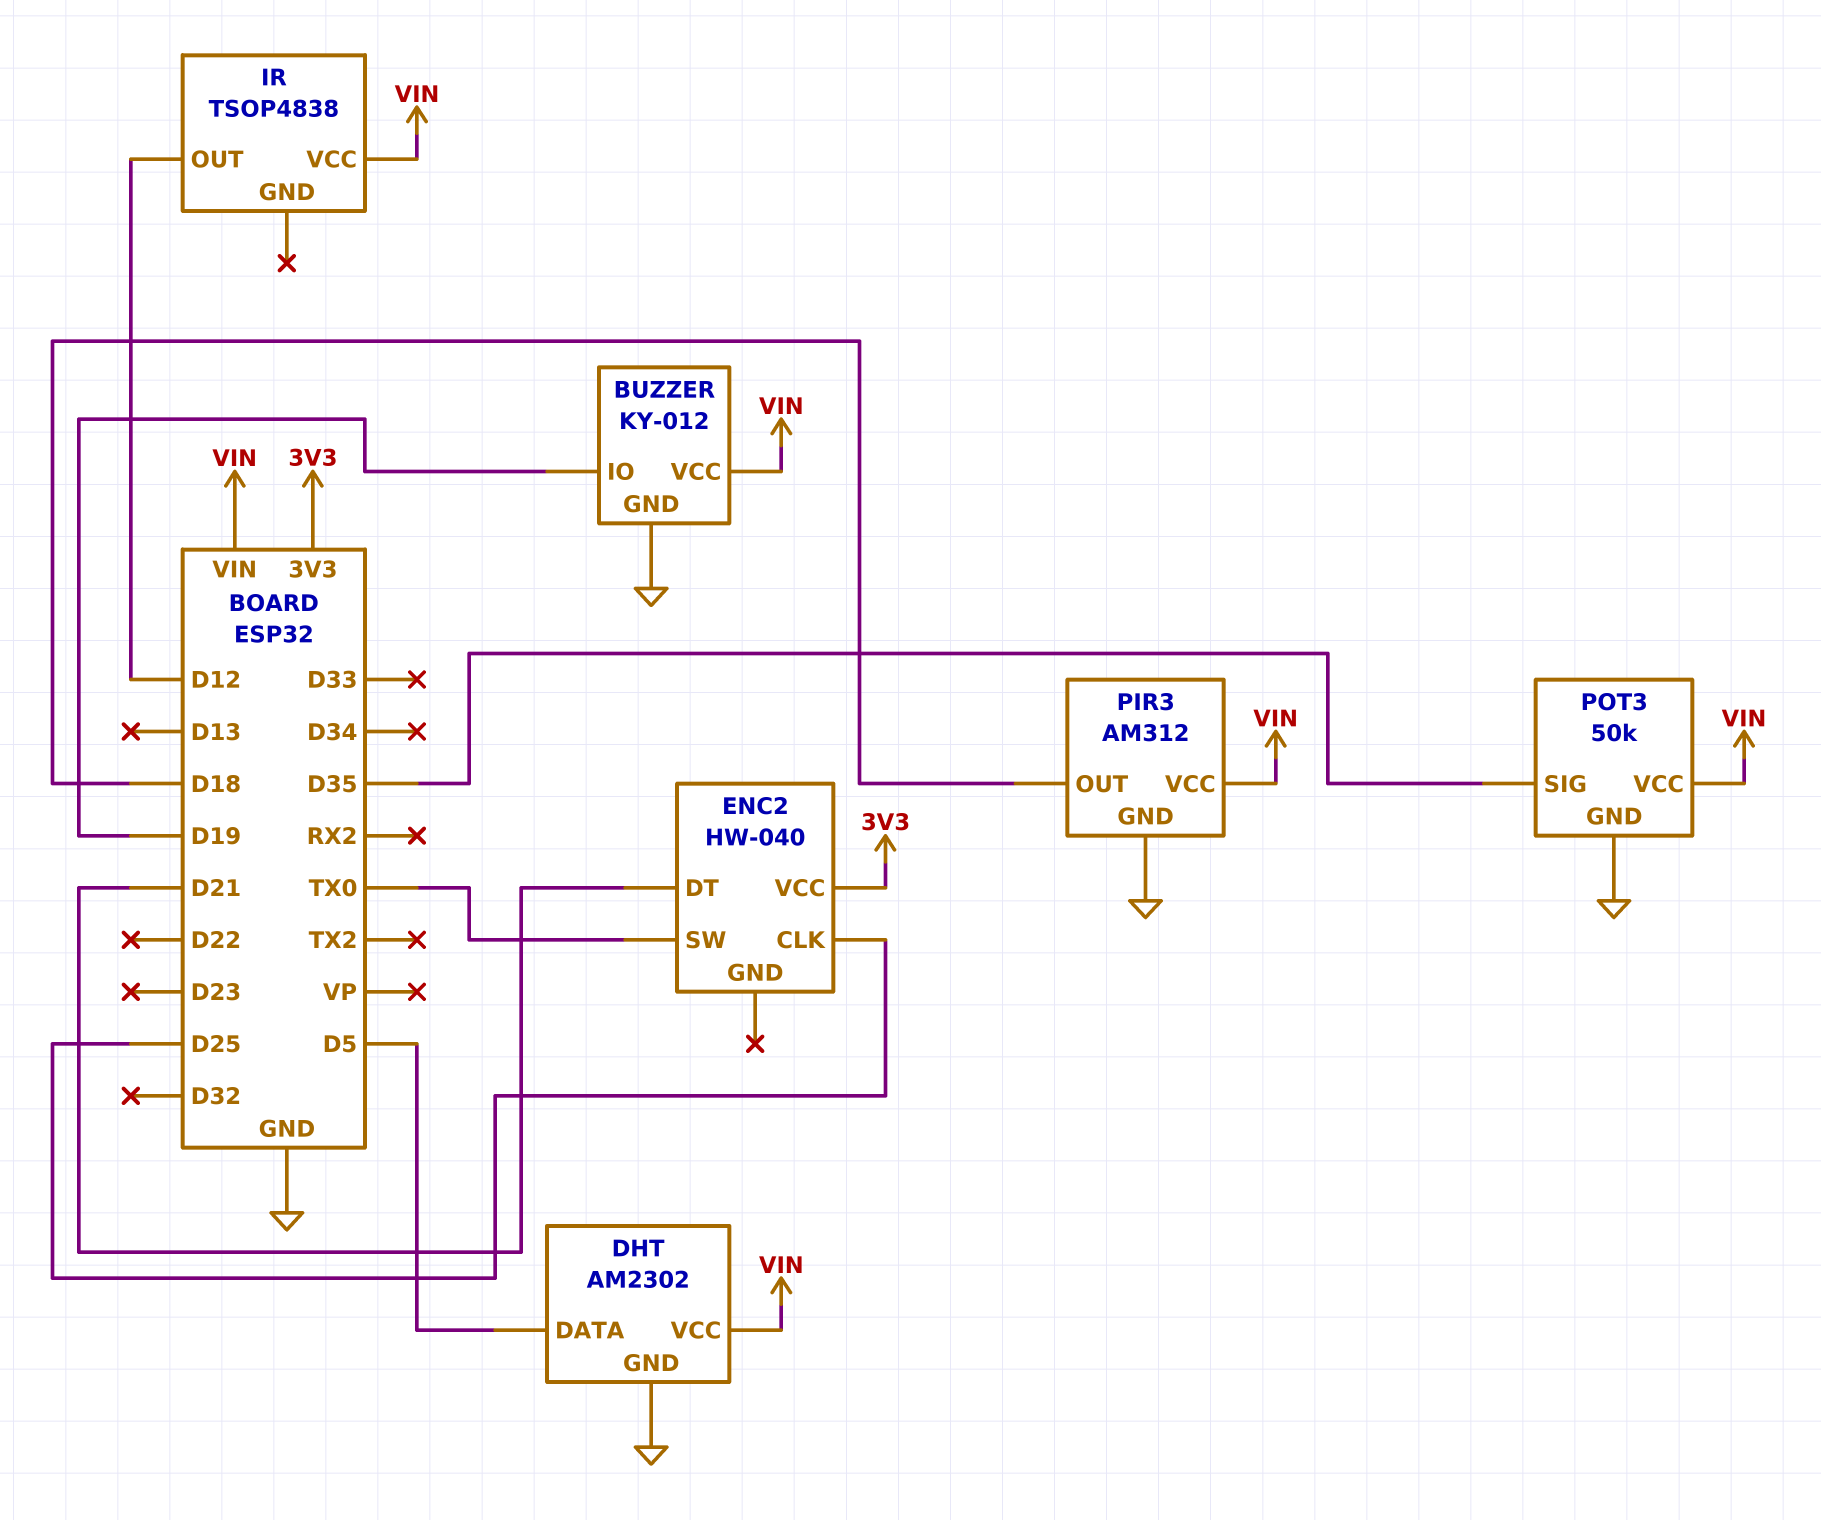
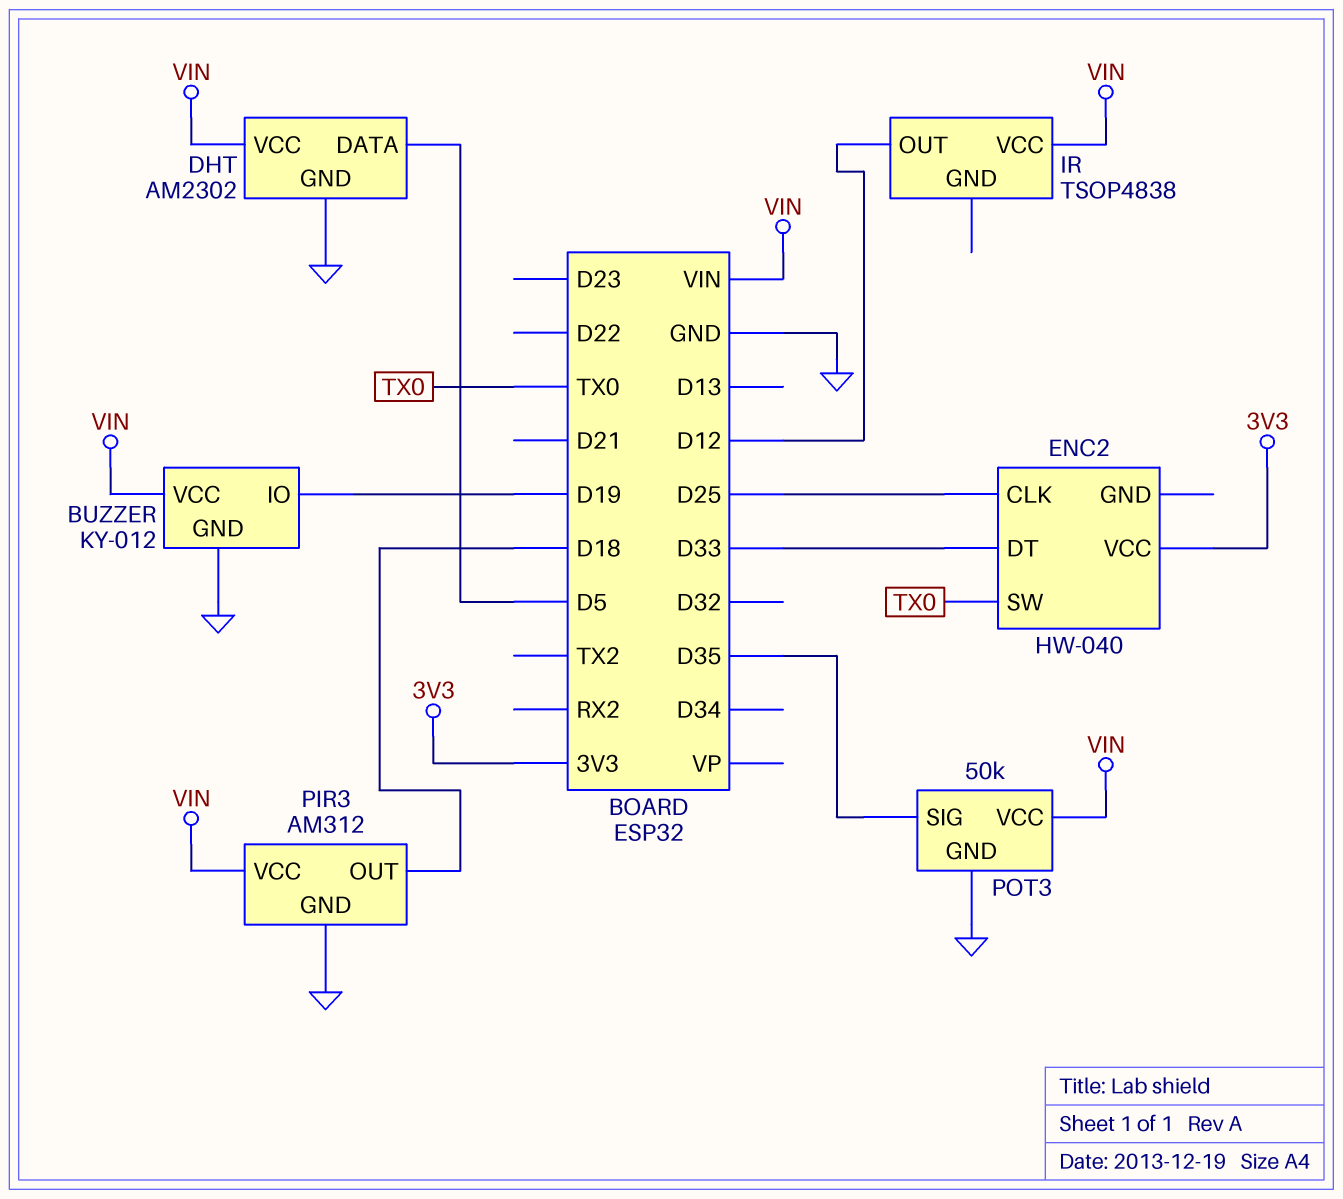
ENC2 pin DT: D21 -> D33

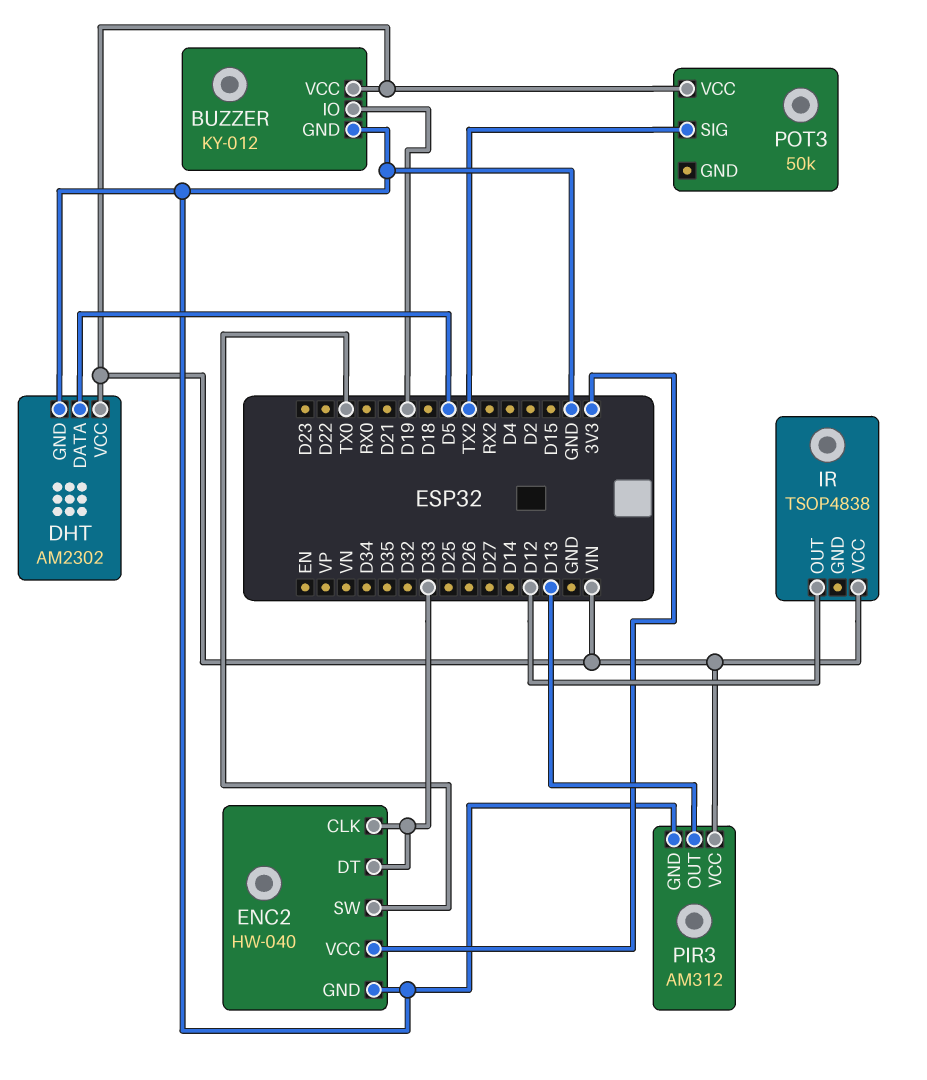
ENC2 pin CLK: D25 -> D33
ENC2 pin GND: none -> GND
PIR3 pin OUT: D18 -> D13
POT3 pin GND: GND -> none
POT3 pin SIG: D35 -> TX2

